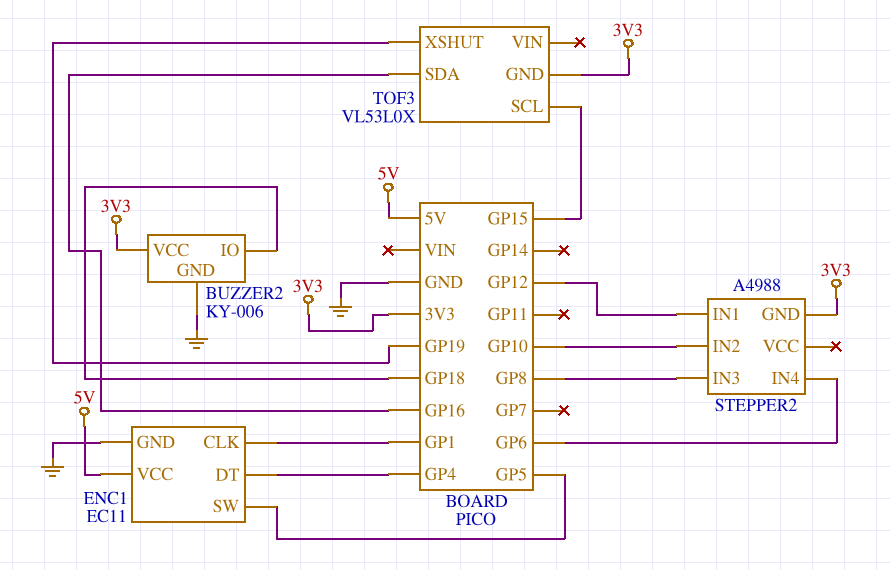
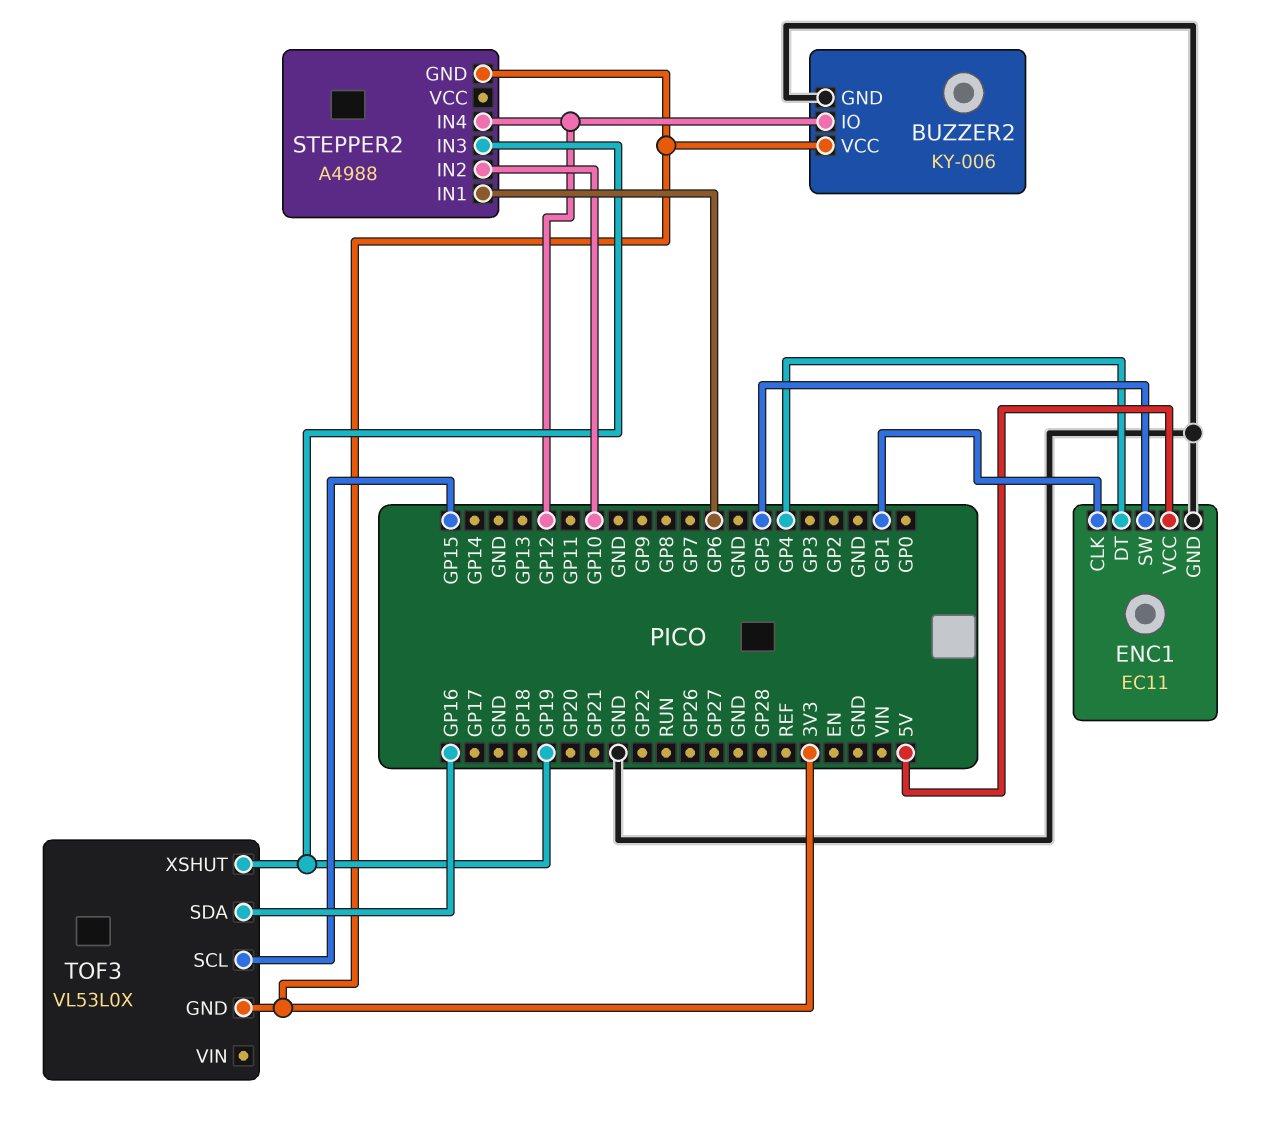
BUZZER2 pin IO: GP18 -> GP12
STEPPER2 pin IN1: GP12 -> GP6
STEPPER2 pin IN3: GP8 -> GP19
STEPPER2 pin IN4: GP6 -> GP12

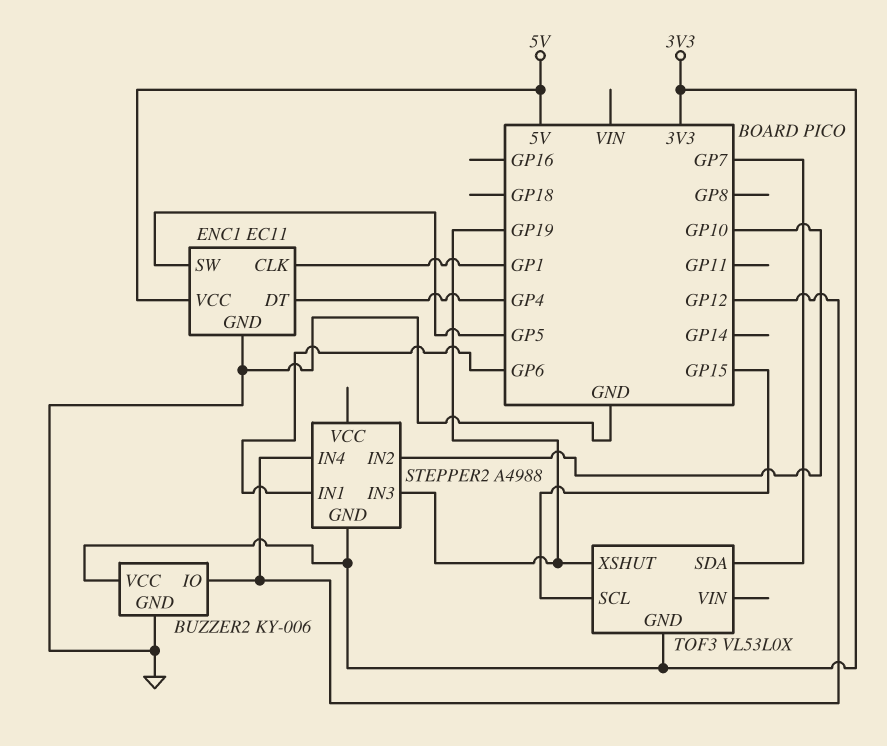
TOF3 pin SDA: GP16 -> GP7

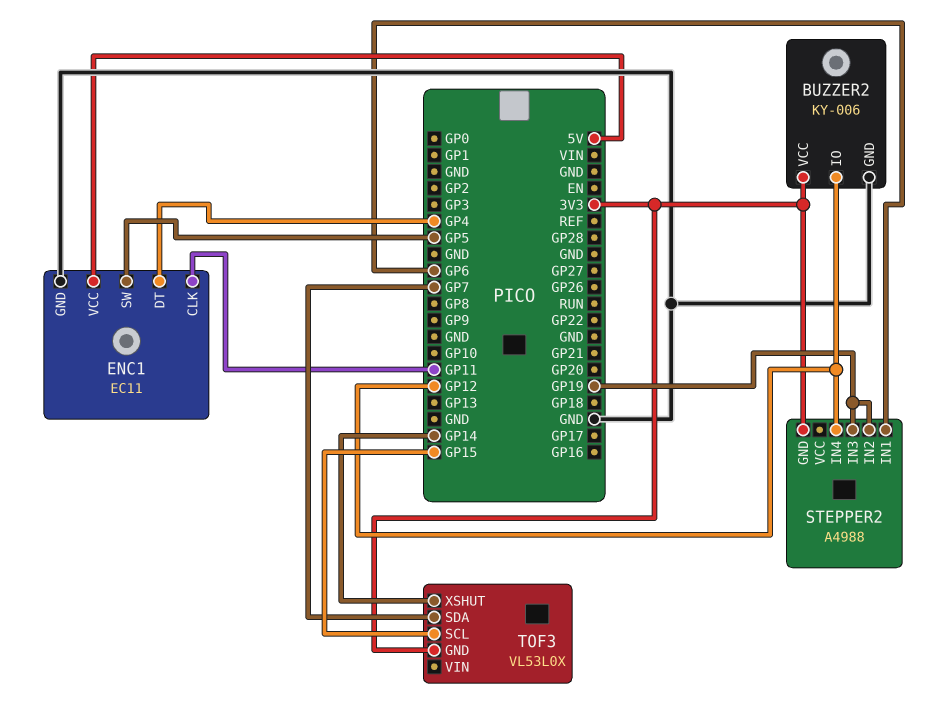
ENC1 pin CLK: GP1 -> GP11
STEPPER2 pin IN2: GP10 -> GP19
TOF3 pin XSHUT: GP19 -> GP14

